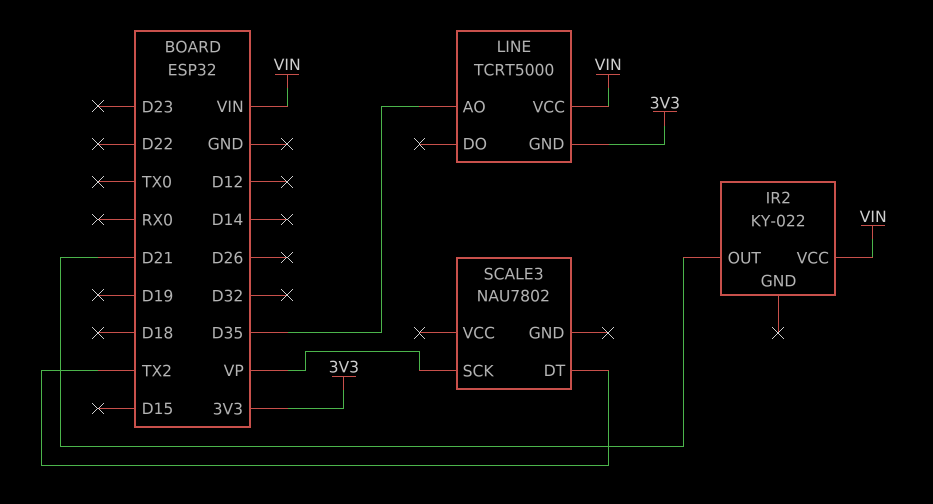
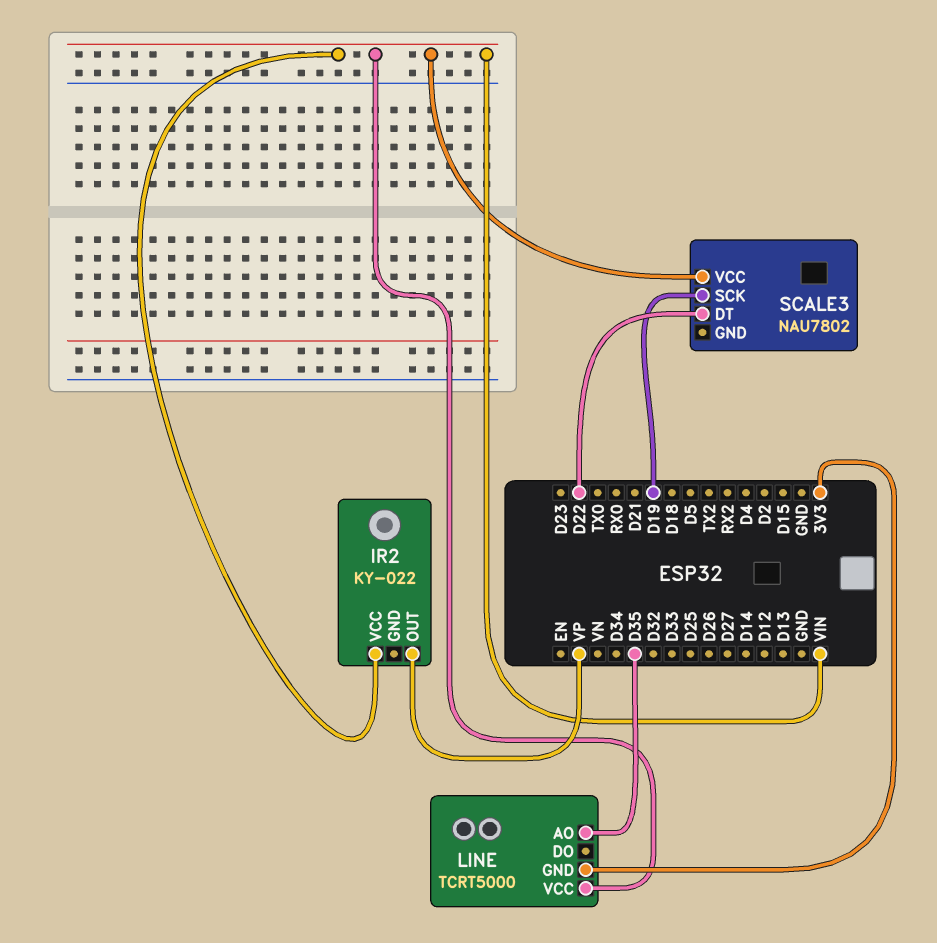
IR2 pin OUT: D21 -> VP
SCALE3 pin DT: TX2 -> D22
SCALE3 pin SCK: VP -> D19
SCALE3 pin VCC: none -> VIN

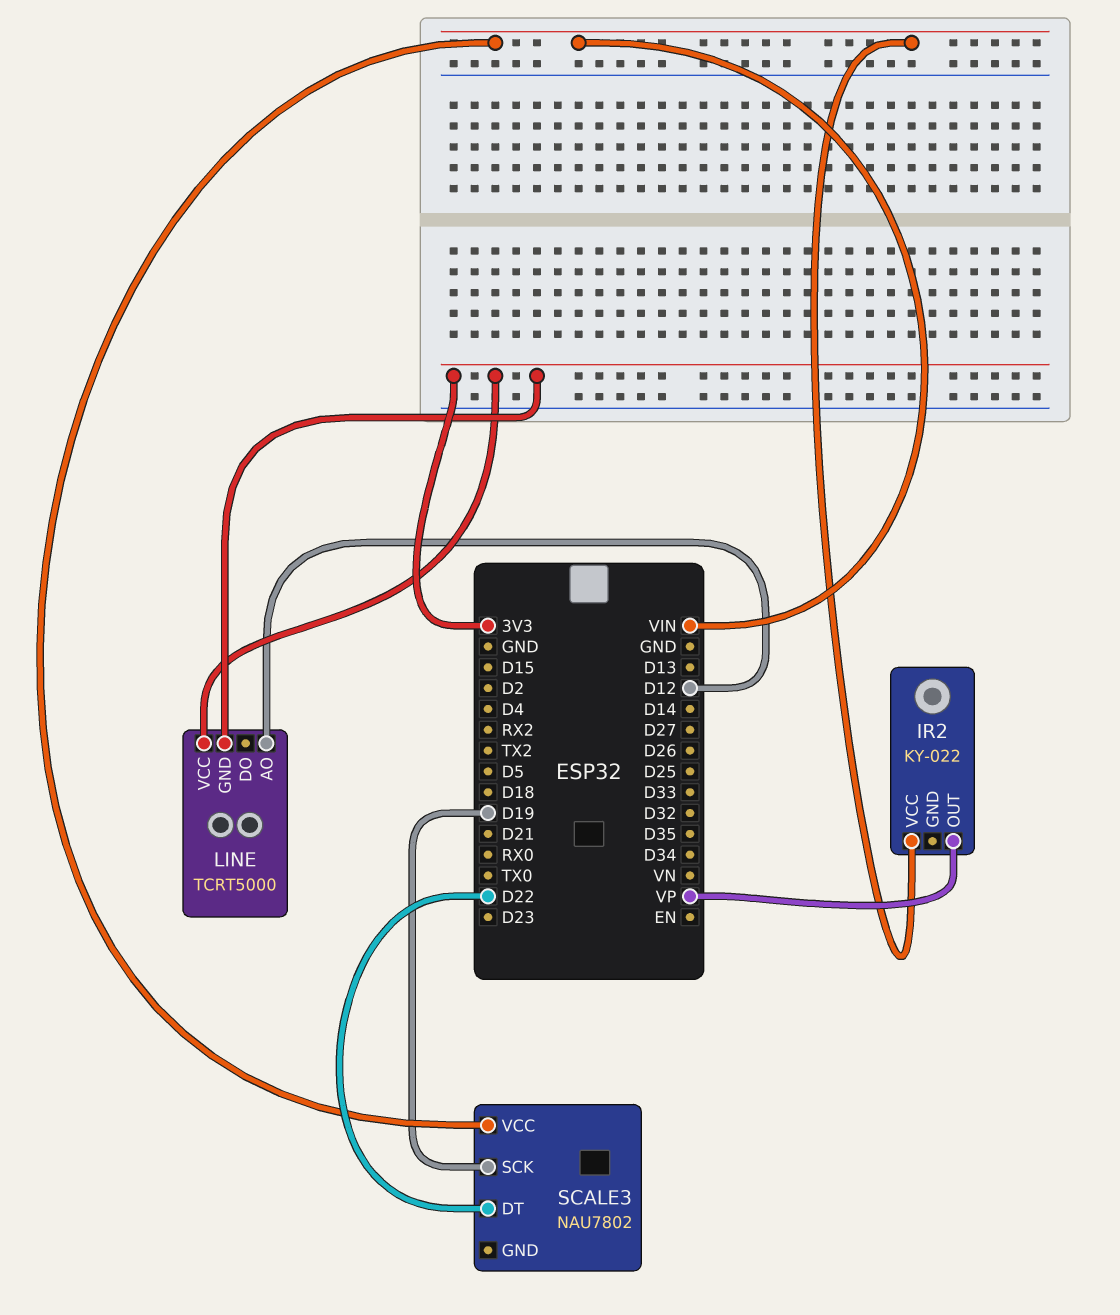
LINE pin AO: D35 -> D12
LINE pin VCC: VIN -> 3V3

